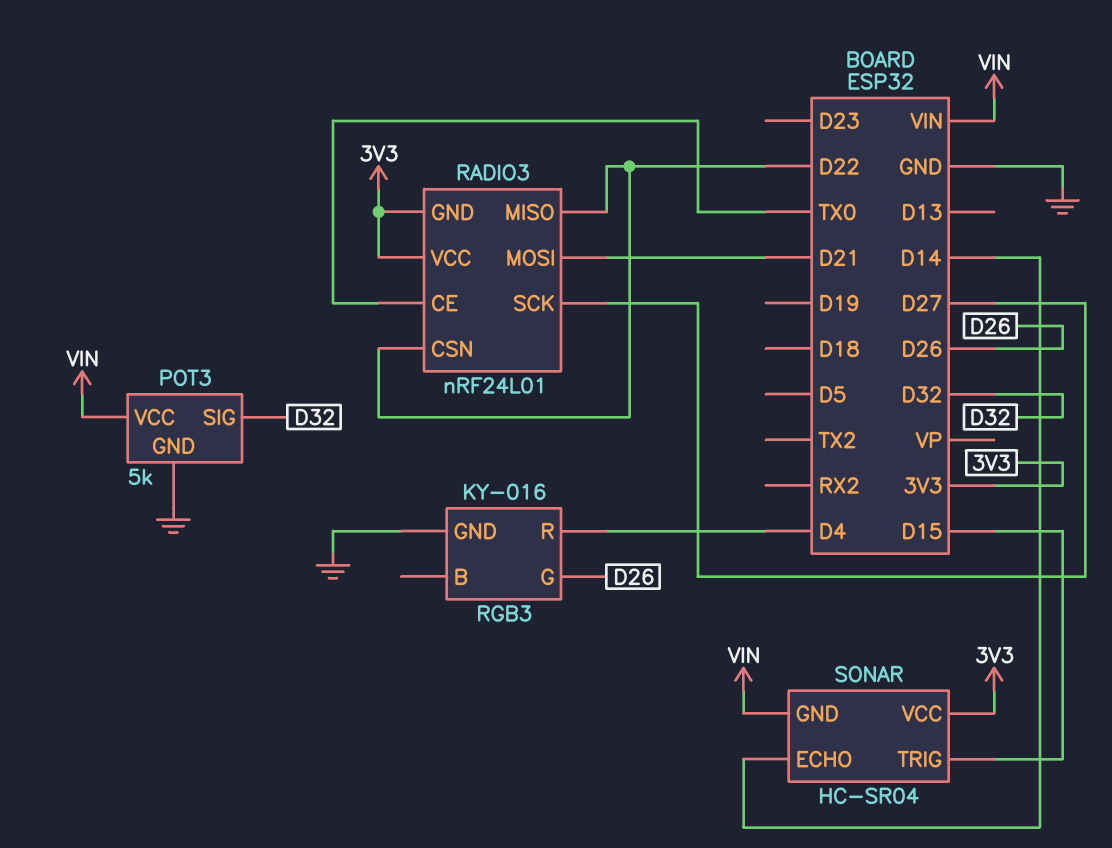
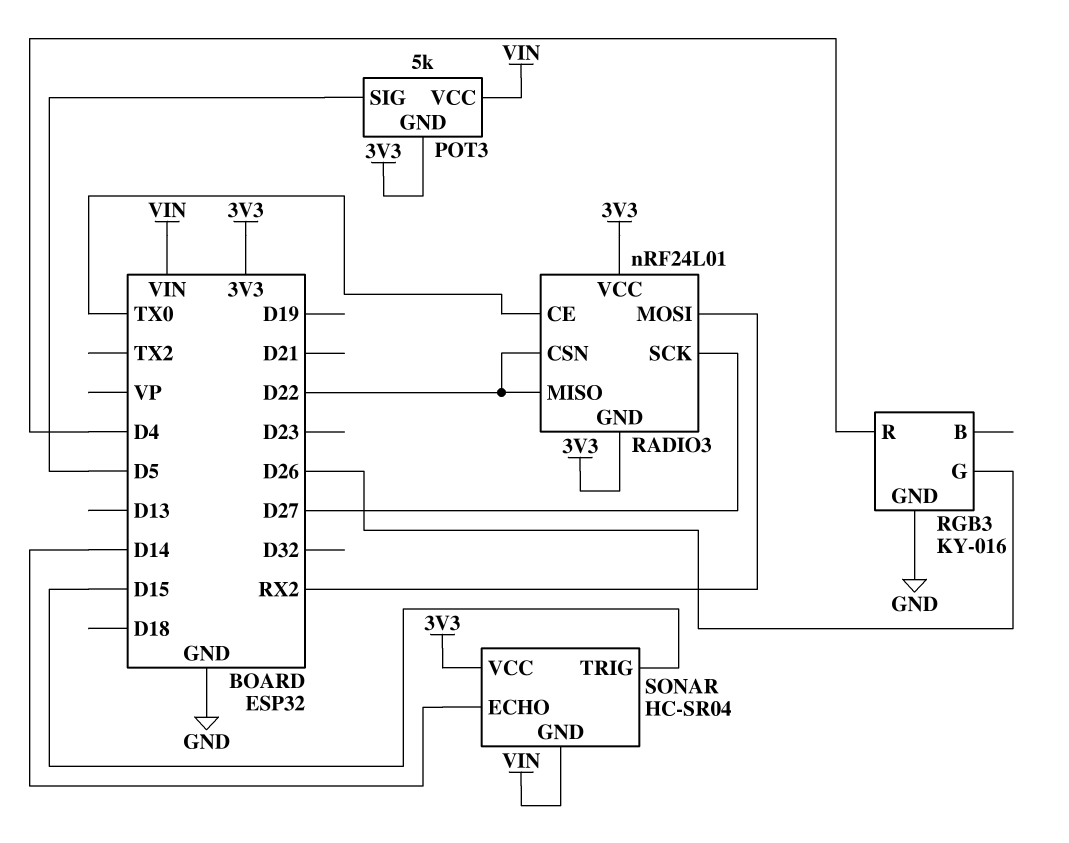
POT3 pin GND: GND -> 3V3
POT3 pin SIG: D32 -> D5
RADIO3 pin MOSI: D21 -> RX2

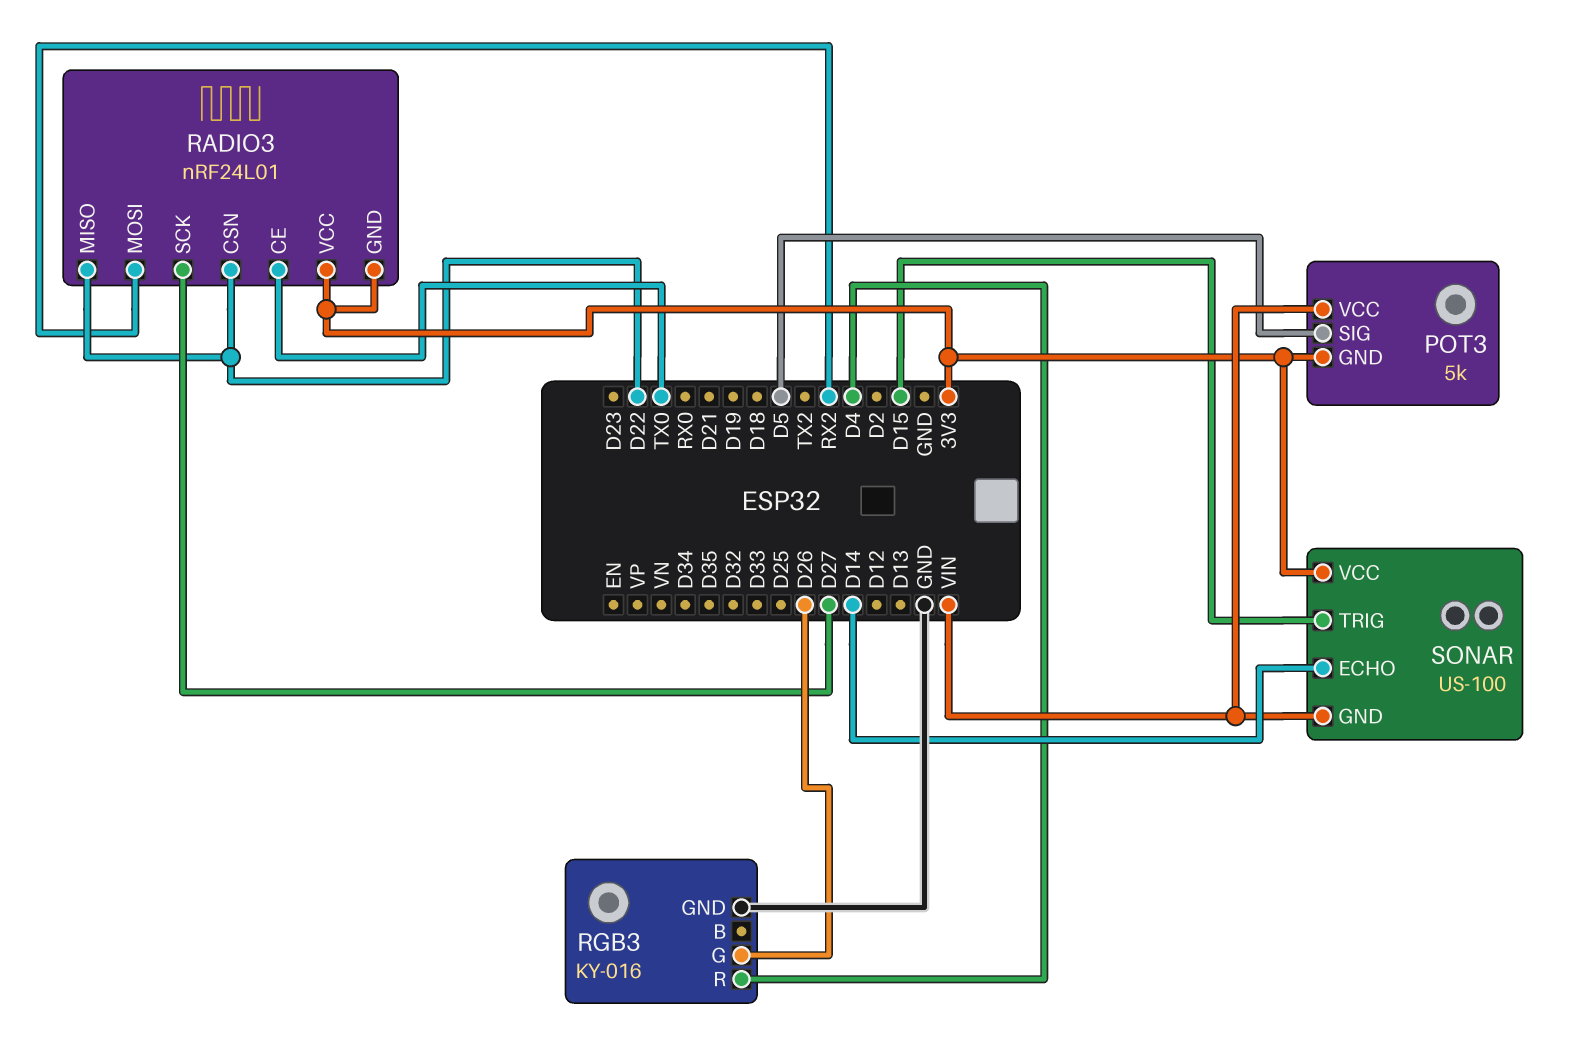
SONAR: HC-SR04 -> US-100

